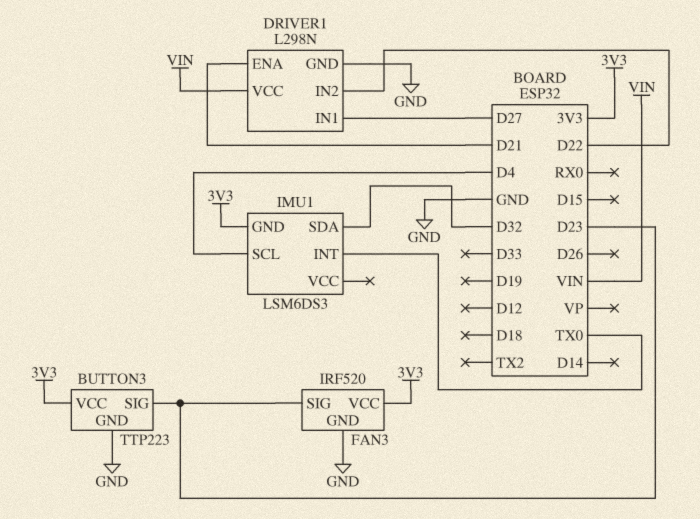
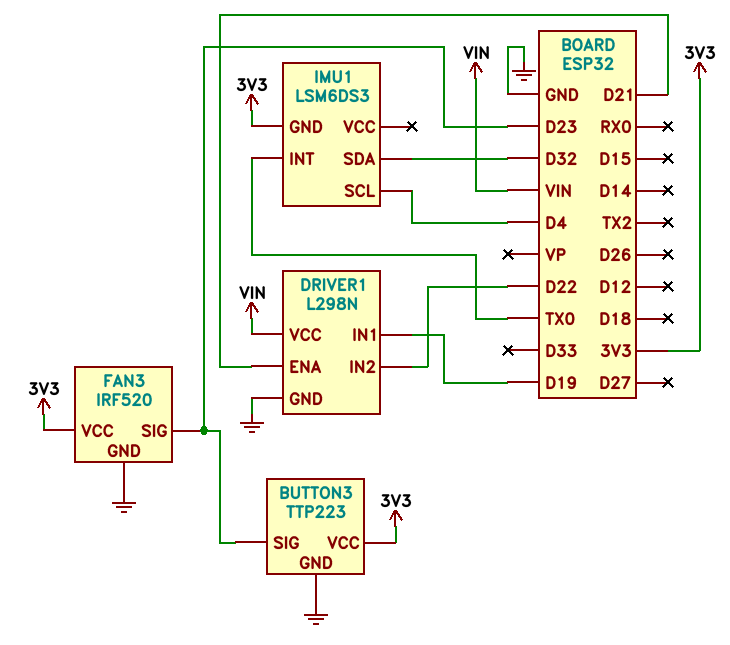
DRIVER1 pin IN1: D27 -> D19

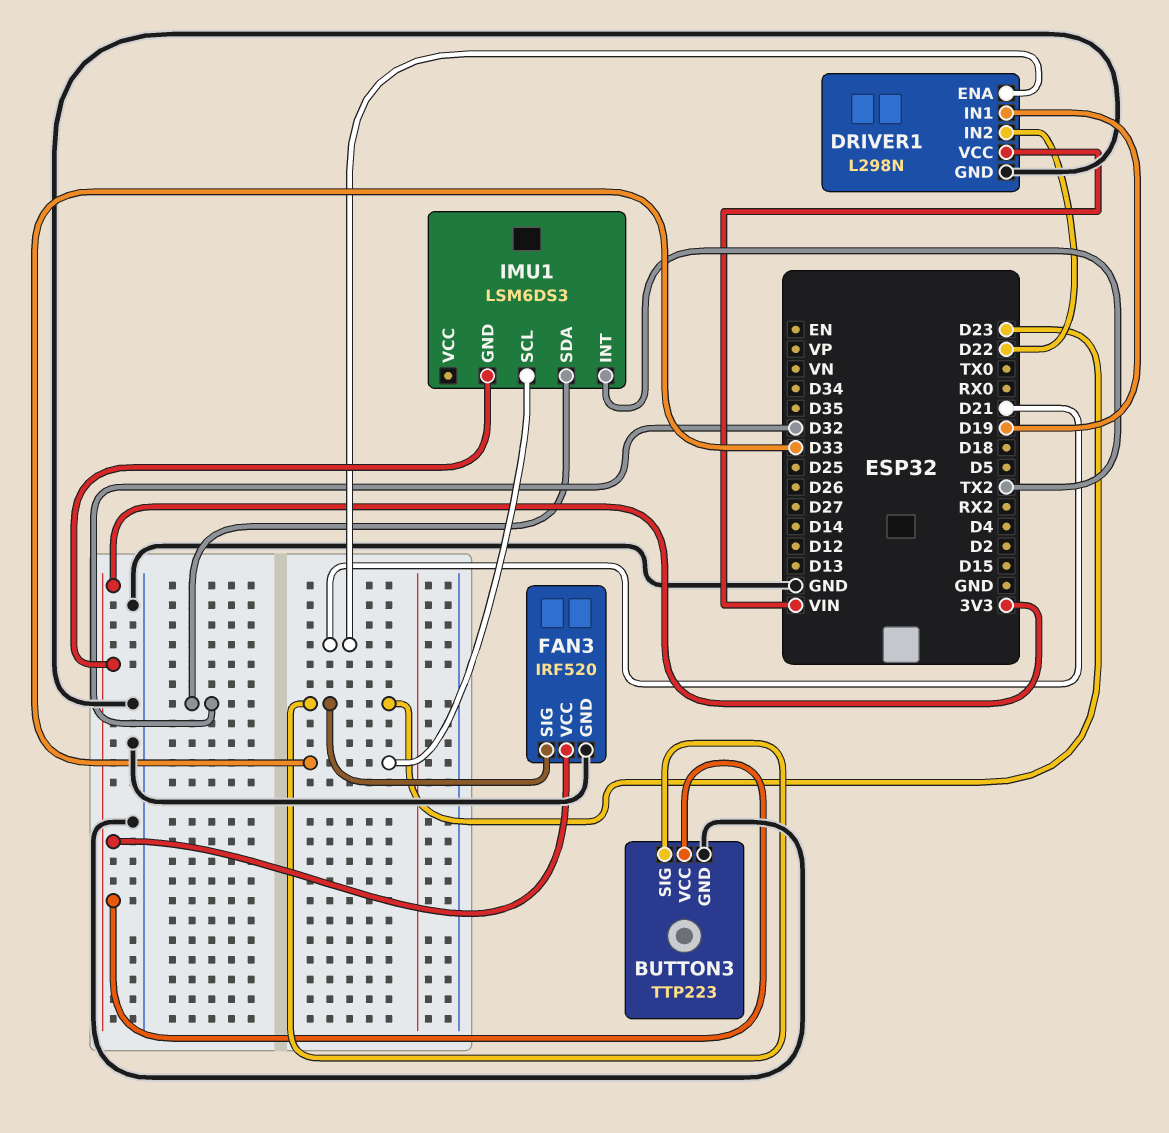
IMU1 pin INT: TX0 -> TX2
IMU1 pin SCL: D4 -> D33

